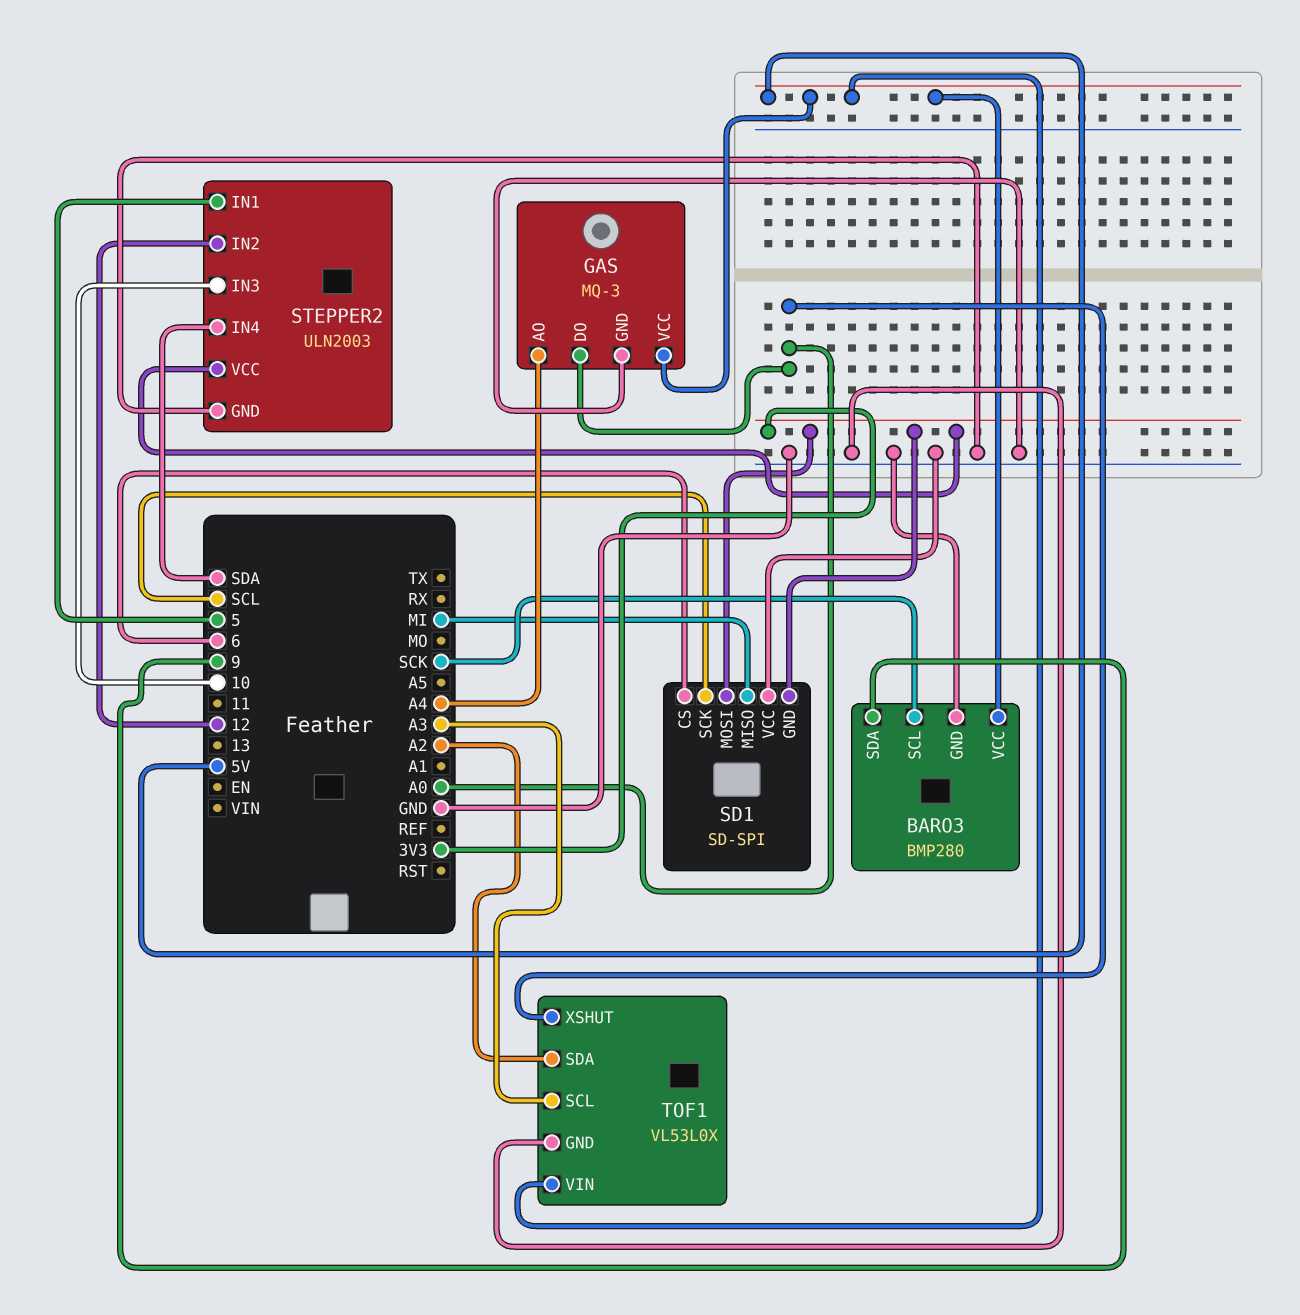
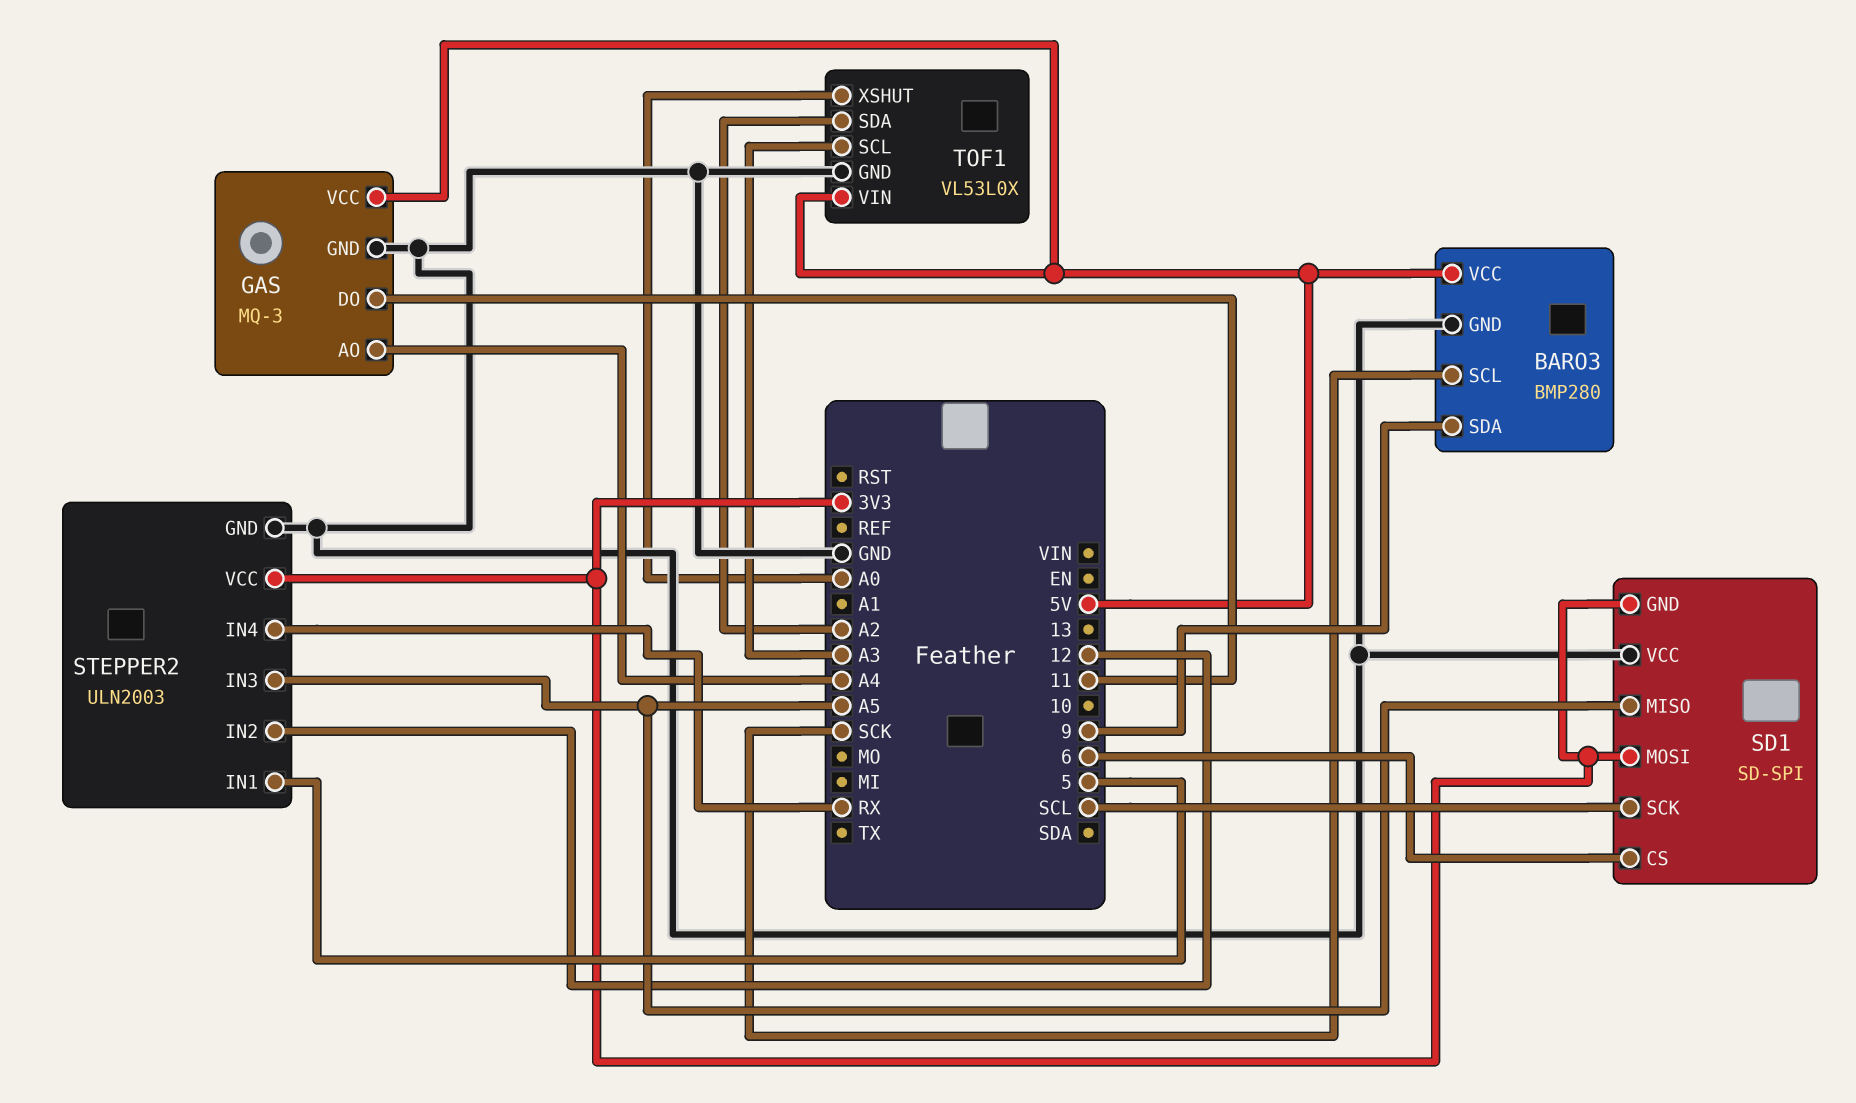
GAS pin DO: A0 -> 11
SD1 pin MISO: MI -> A5
STEPPER2 pin IN3: 10 -> A5
STEPPER2 pin IN4: SDA -> RX

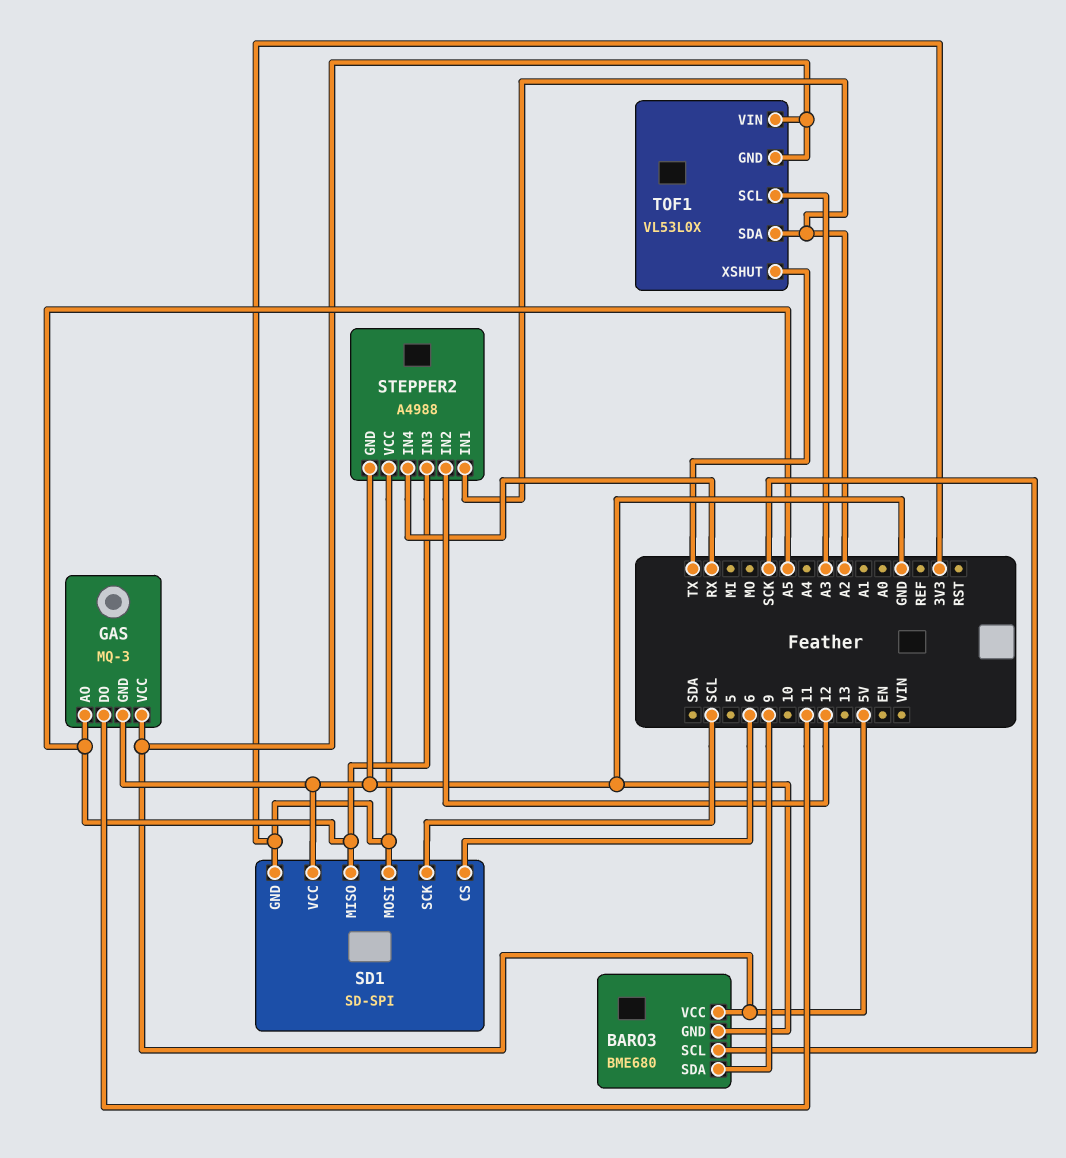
BARO3: BMP280 -> BME680
GAS pin AO: A4 -> A5
STEPPER2: ULN2003 -> A4988
STEPPER2 pin IN1: 5 -> A2
TOF1 pin GND: GND -> 5V
TOF1 pin XSHUT: A0 -> TX

